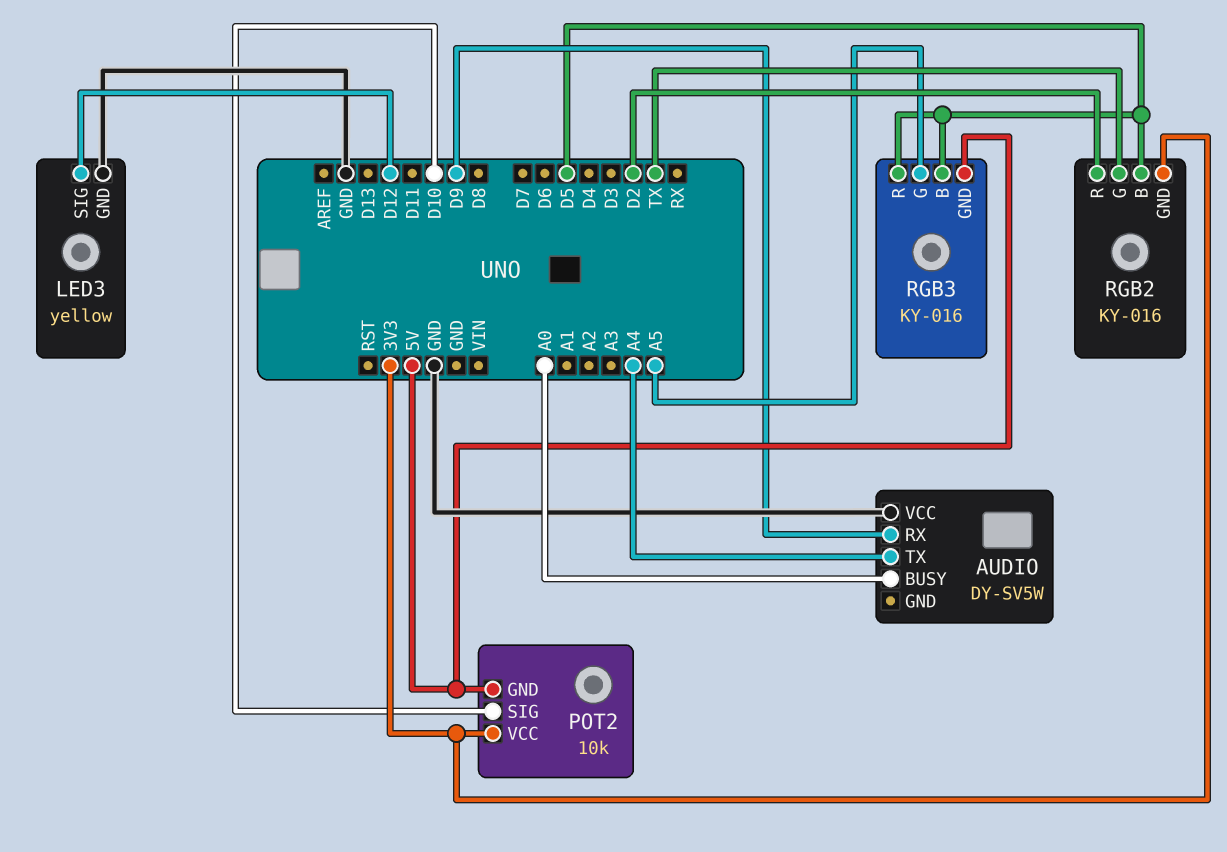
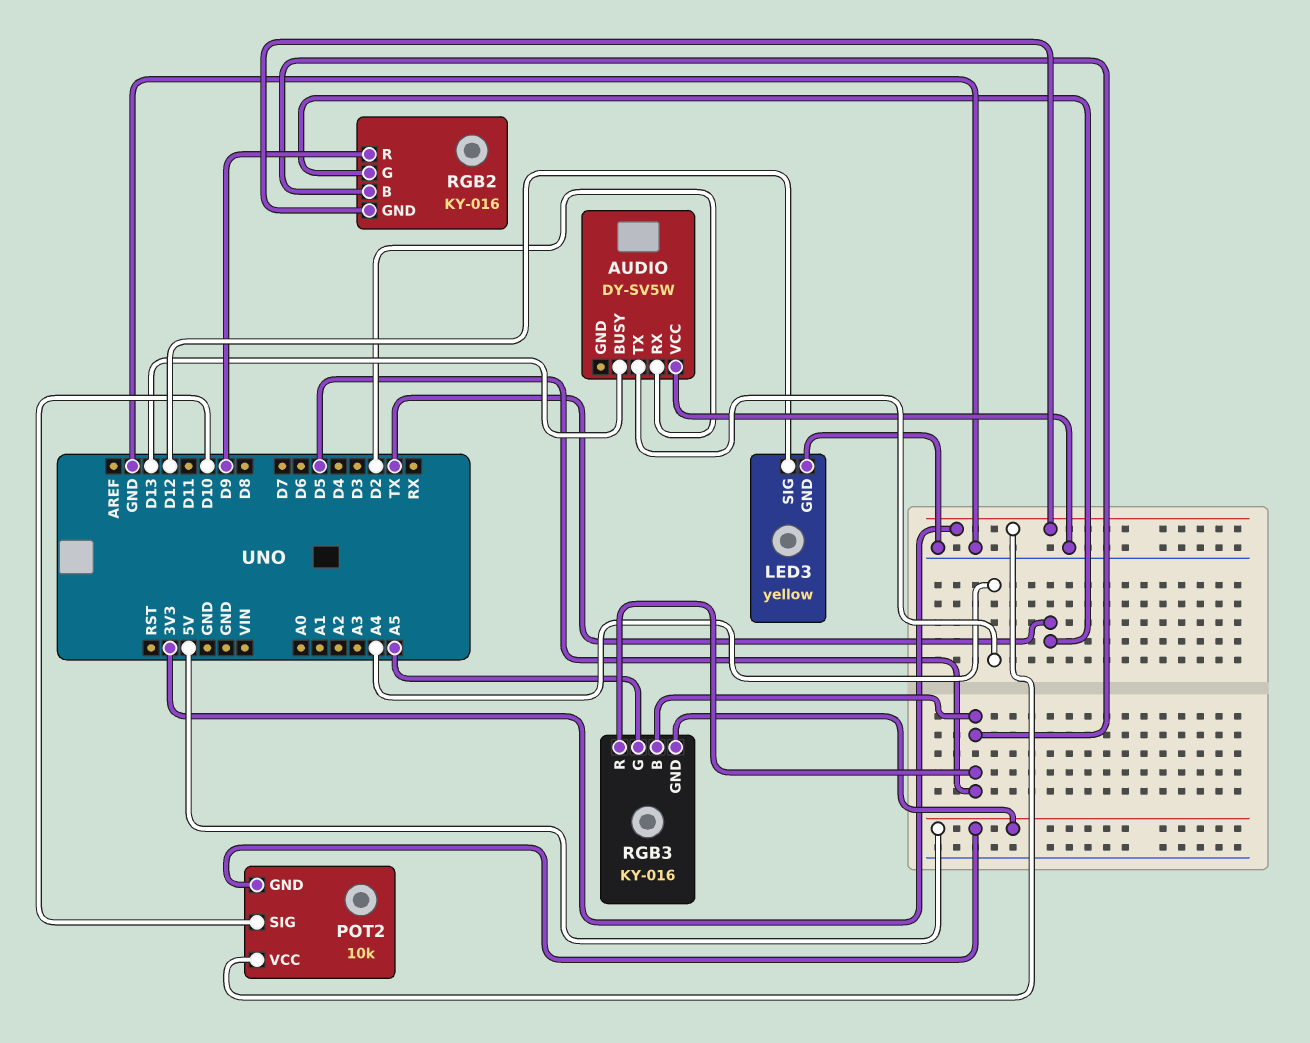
AUDIO pin BUSY: A0 -> D13
AUDIO pin RX: D9 -> D2
RGB2 pin R: D2 -> D9

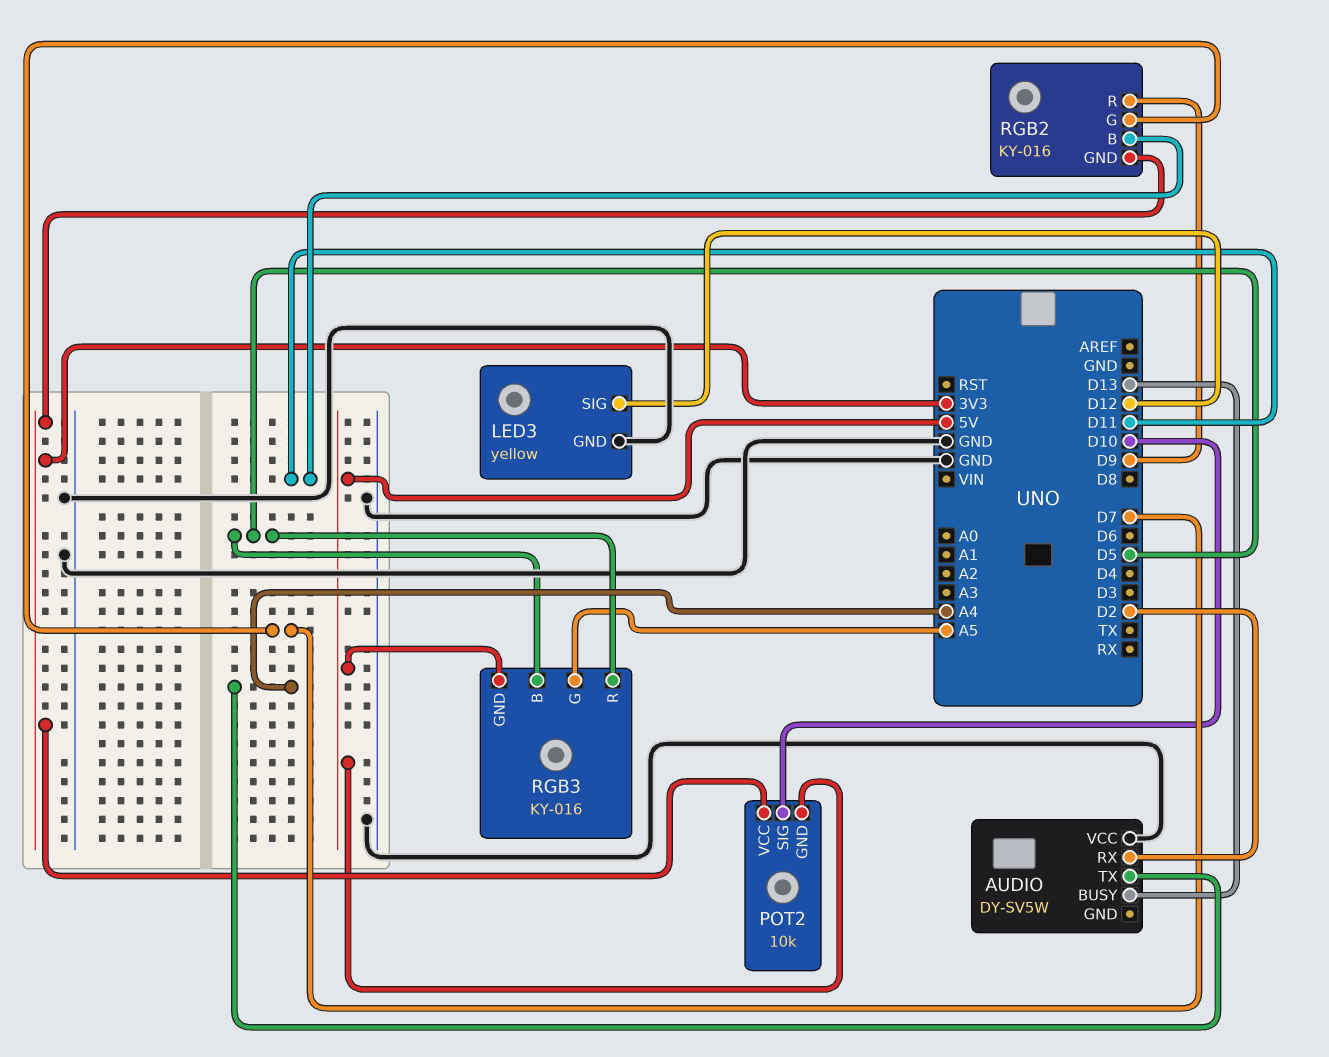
RGB2 pin B: D5 -> D11
RGB2 pin G: TX -> D7

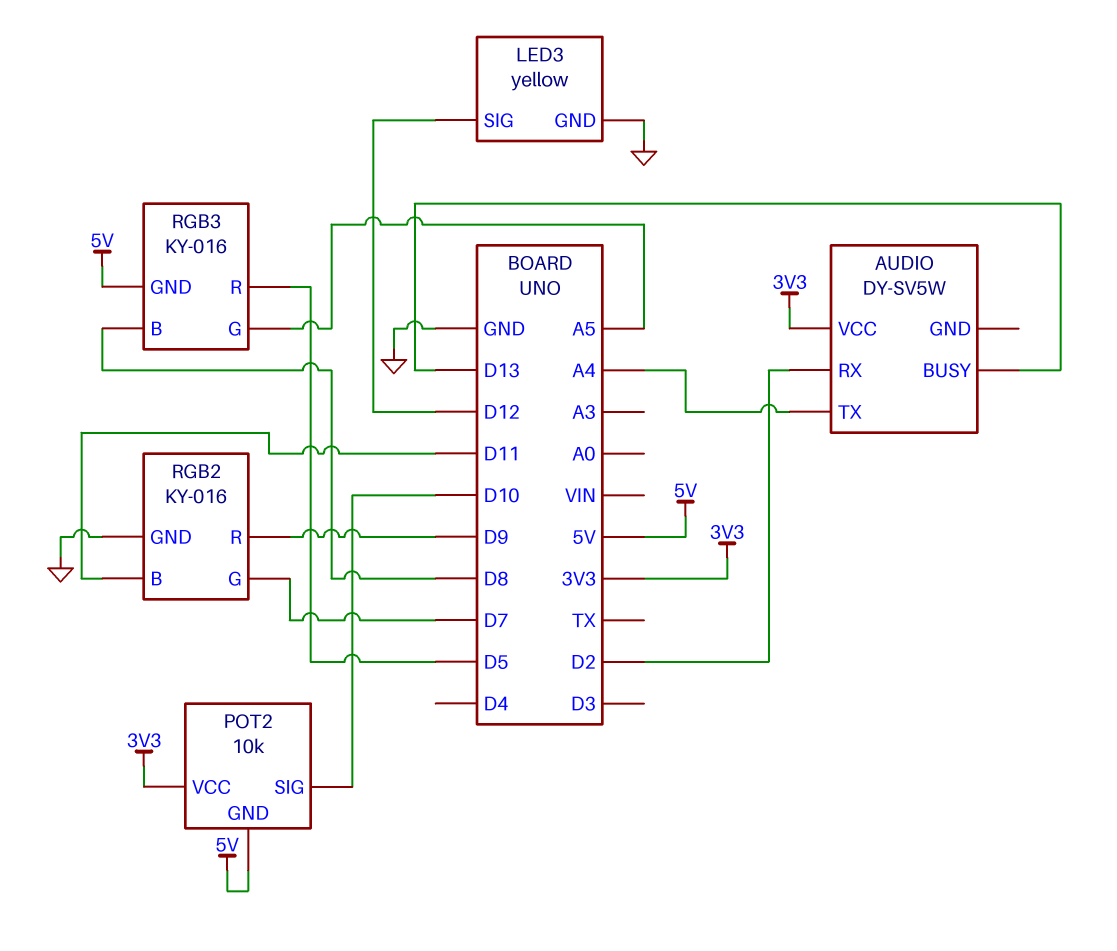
AUDIO pin VCC: GND -> 3V3
RGB2 pin GND: 3V3 -> GND
RGB3 pin B: D5 -> D8

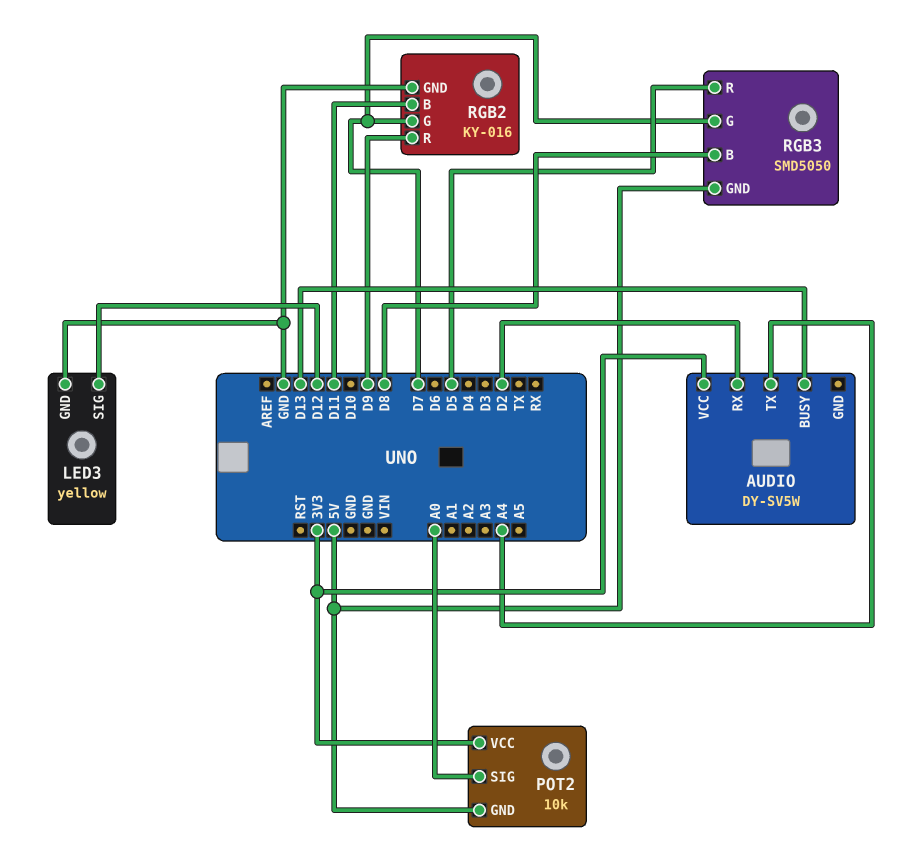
POT2 pin SIG: D10 -> A0
RGB3: KY-016 -> SMD5050
RGB3 pin G: A5 -> D7

